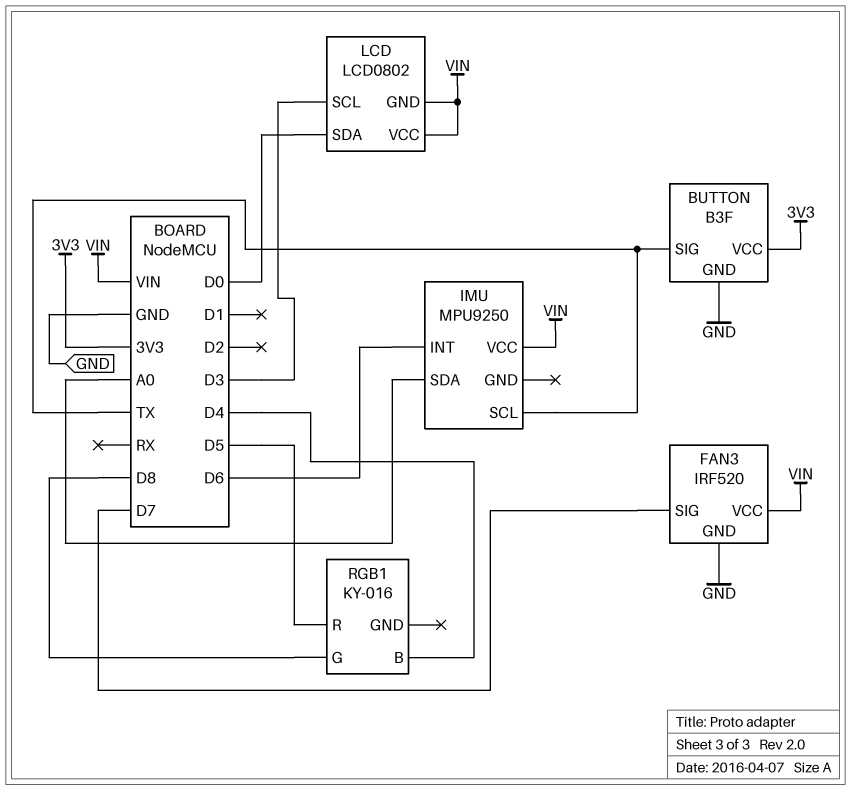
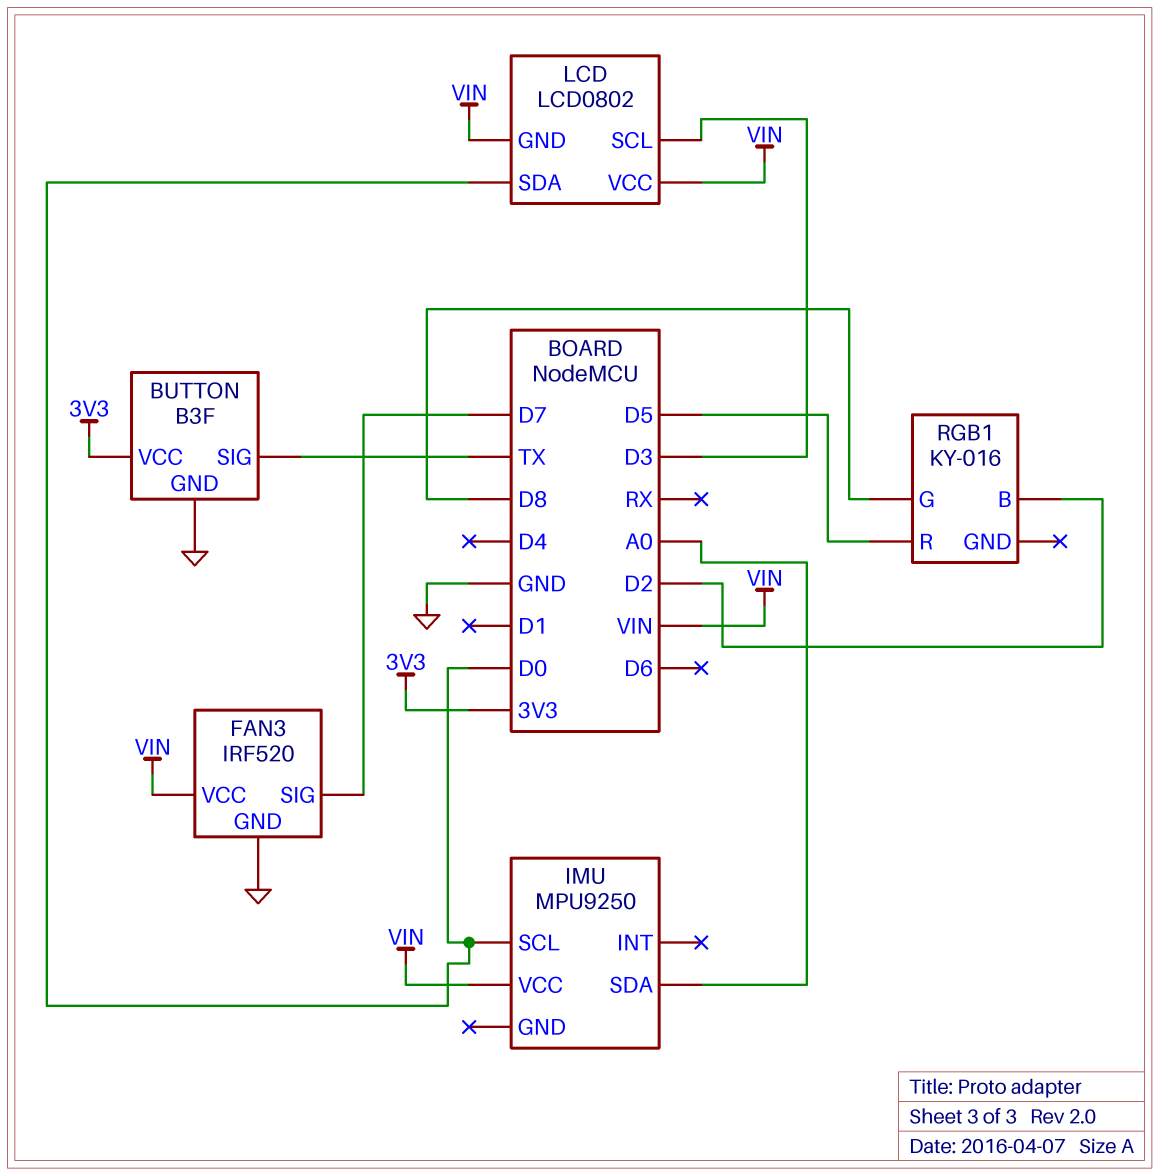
IMU pin INT: D6 -> none
IMU pin SCL: TX -> D0
RGB1 pin B: D4 -> D2

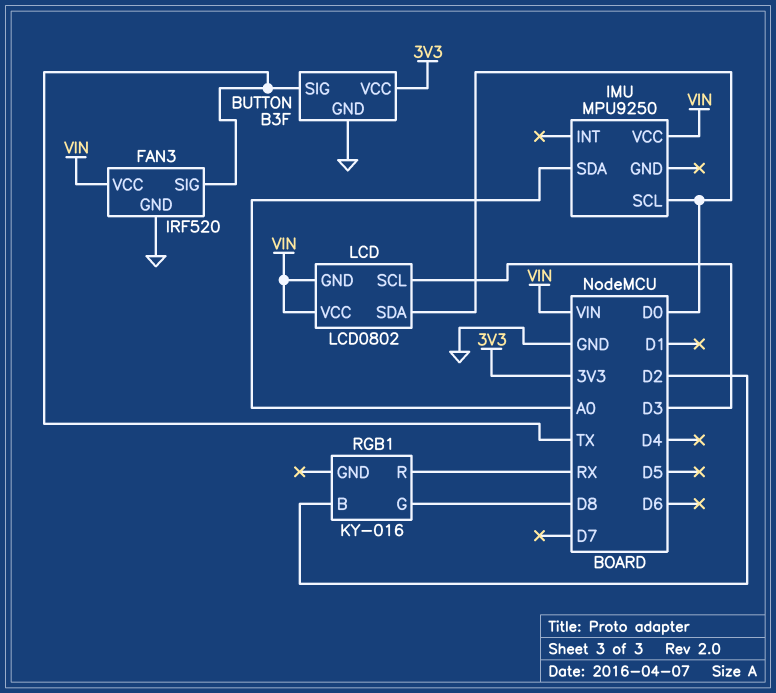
FAN3 pin SIG: D7 -> TX
RGB1 pin R: D5 -> RX

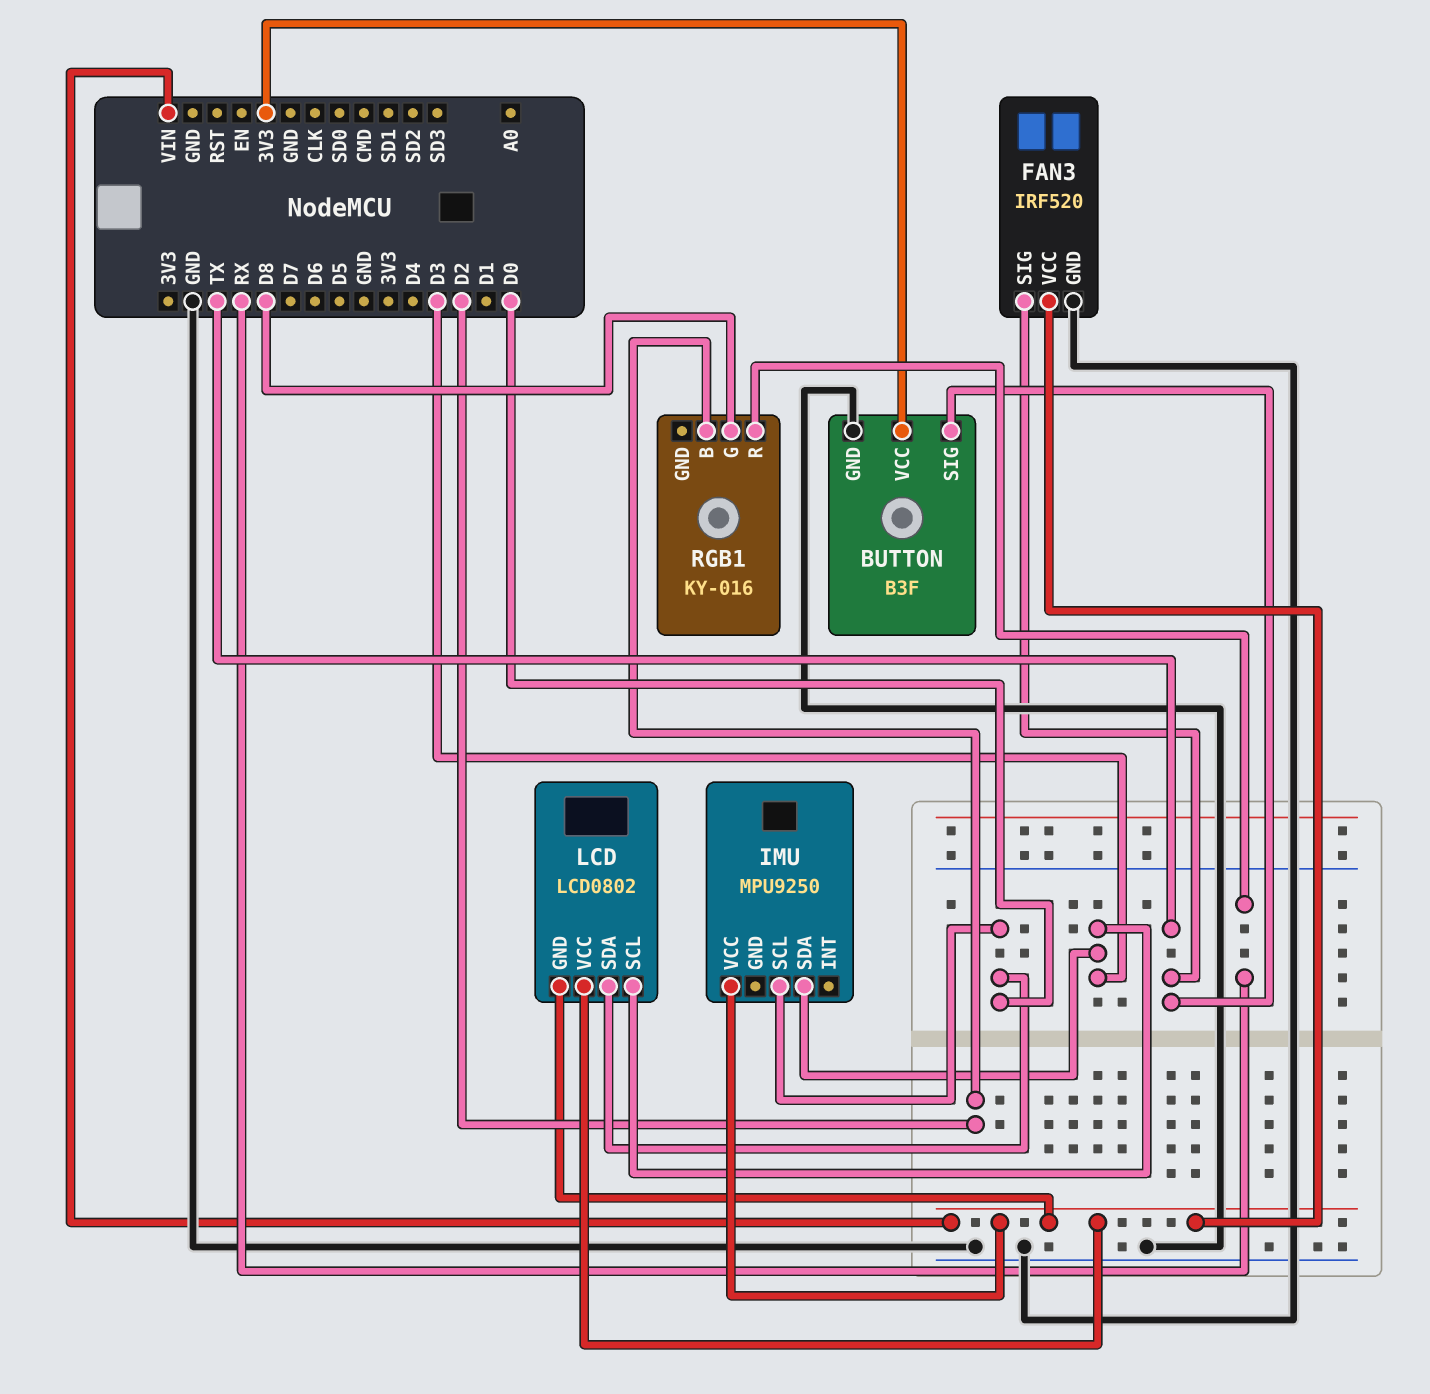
IMU pin SDA: A0 -> D3

